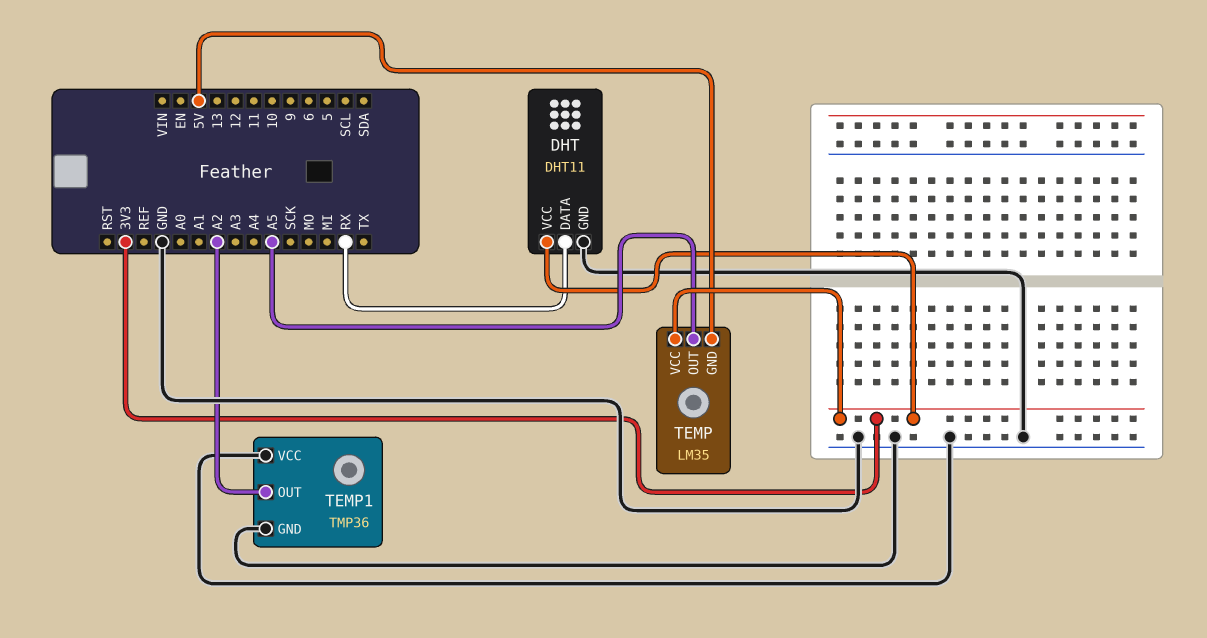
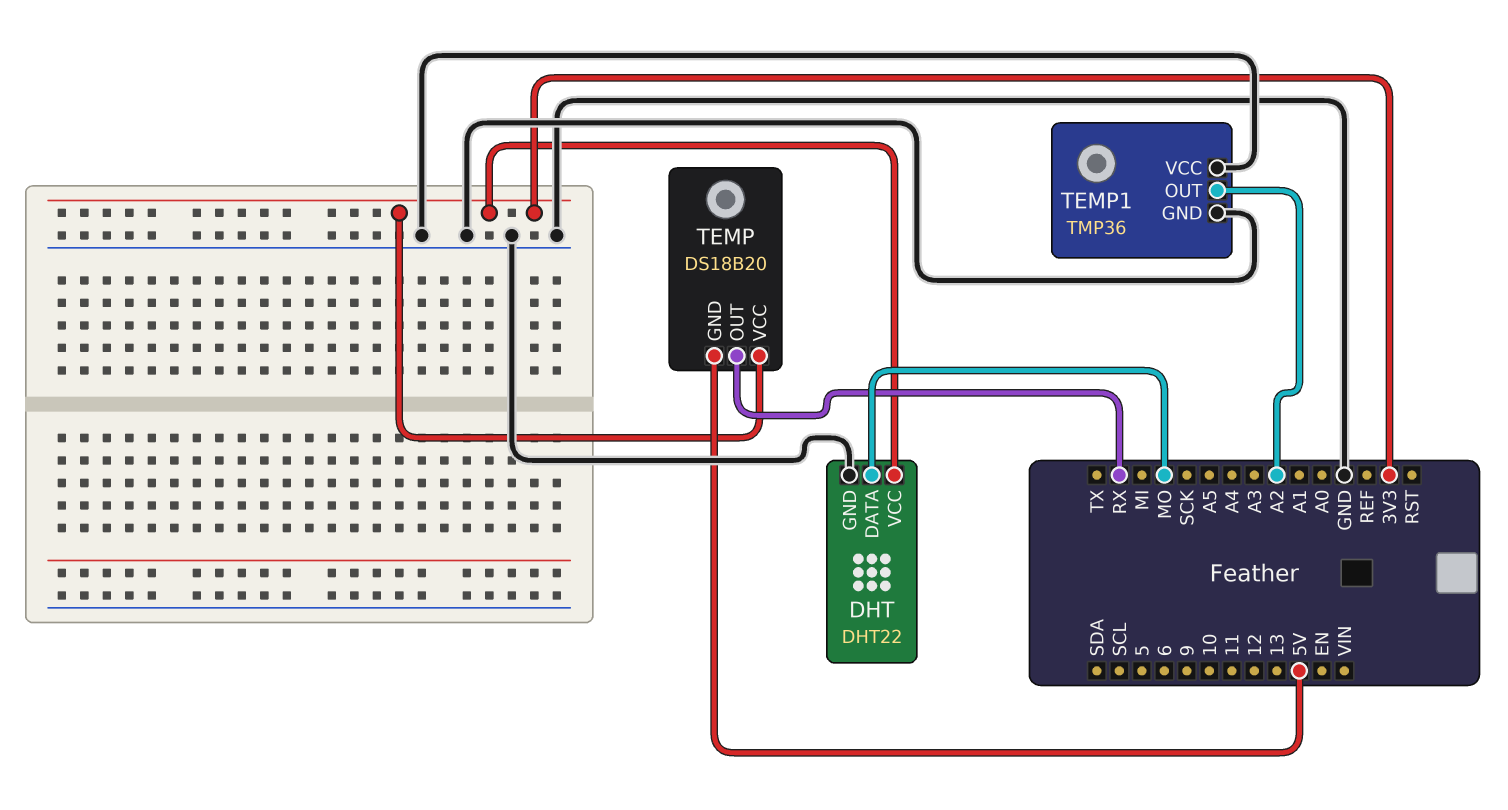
DHT: DHT11 -> DHT22
DHT pin DATA: RX -> MO
TEMP: LM35 -> DS18B20
TEMP pin OUT: A5 -> RX

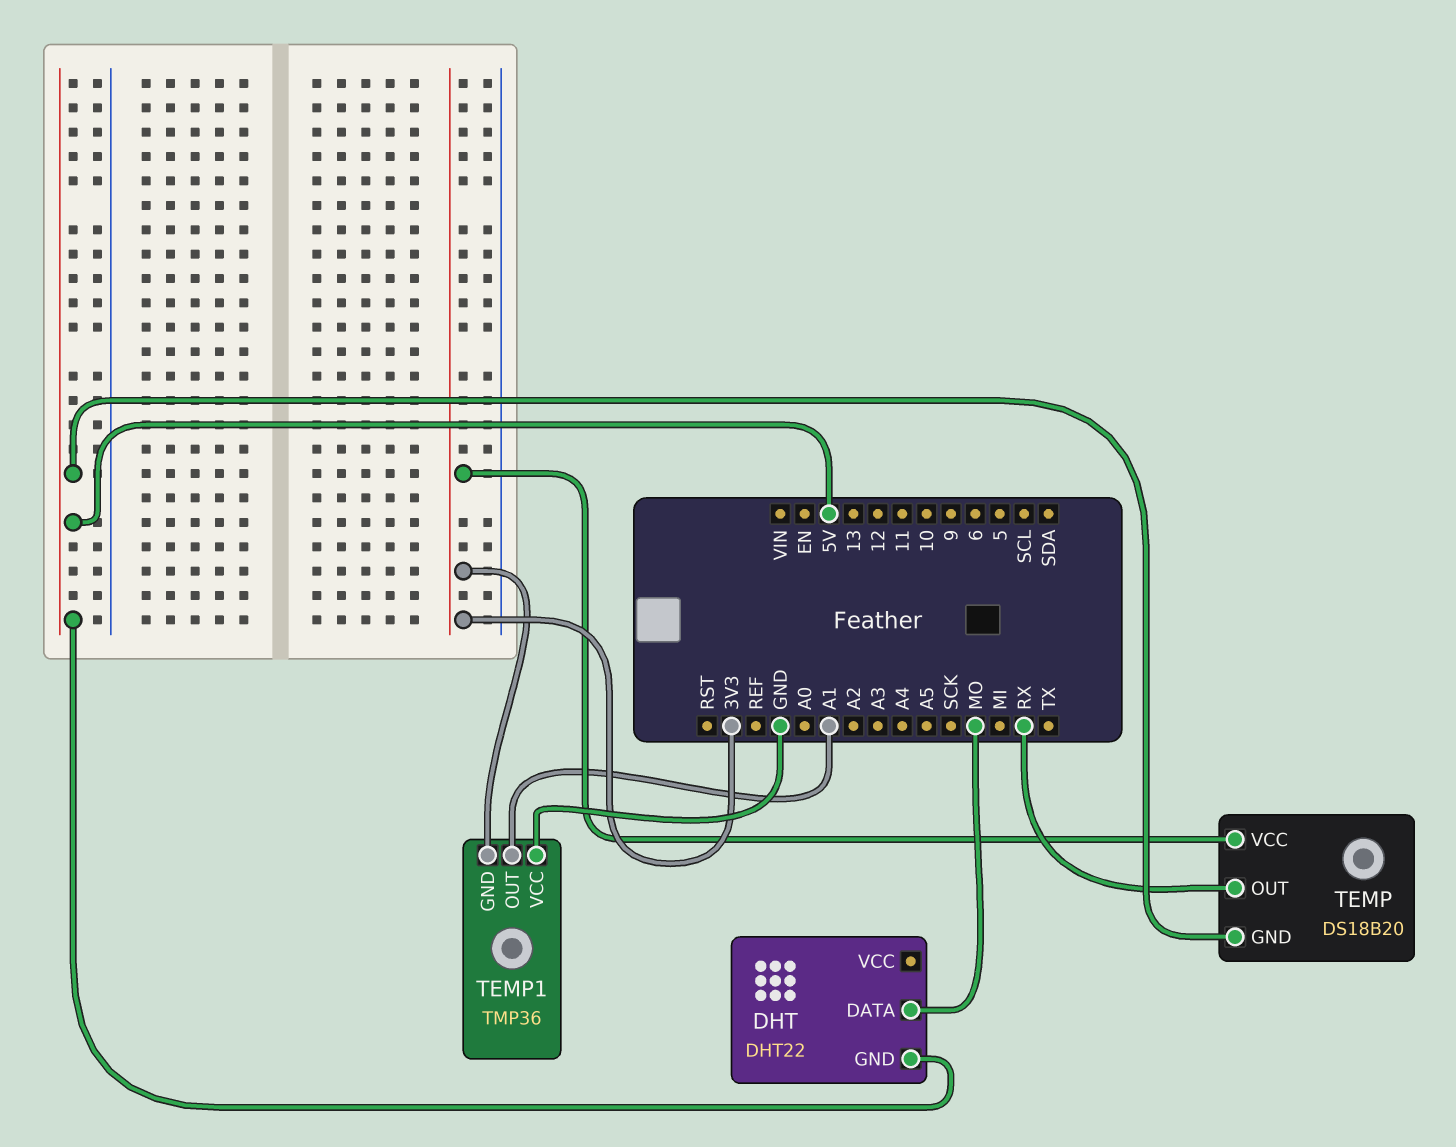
DHT pin GND: GND -> 5V
DHT pin VCC: 3V3 -> none
TEMP1 pin GND: GND -> 3V3
TEMP1 pin OUT: A2 -> A1

